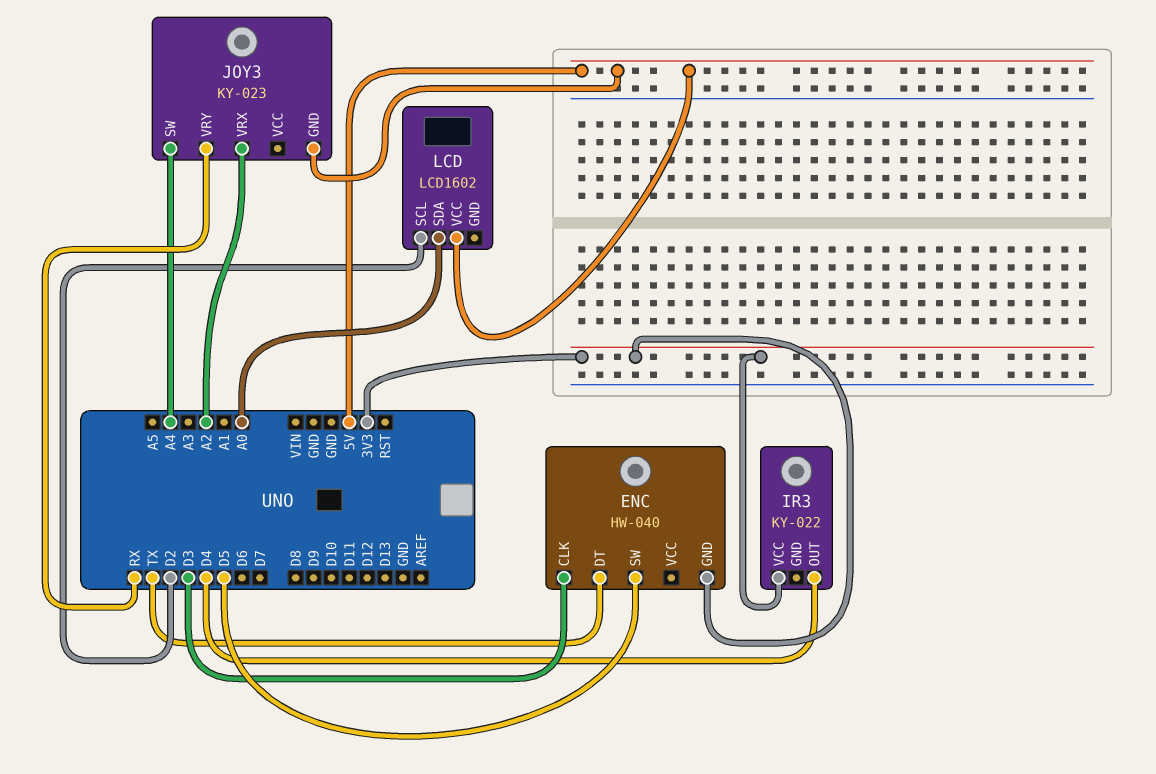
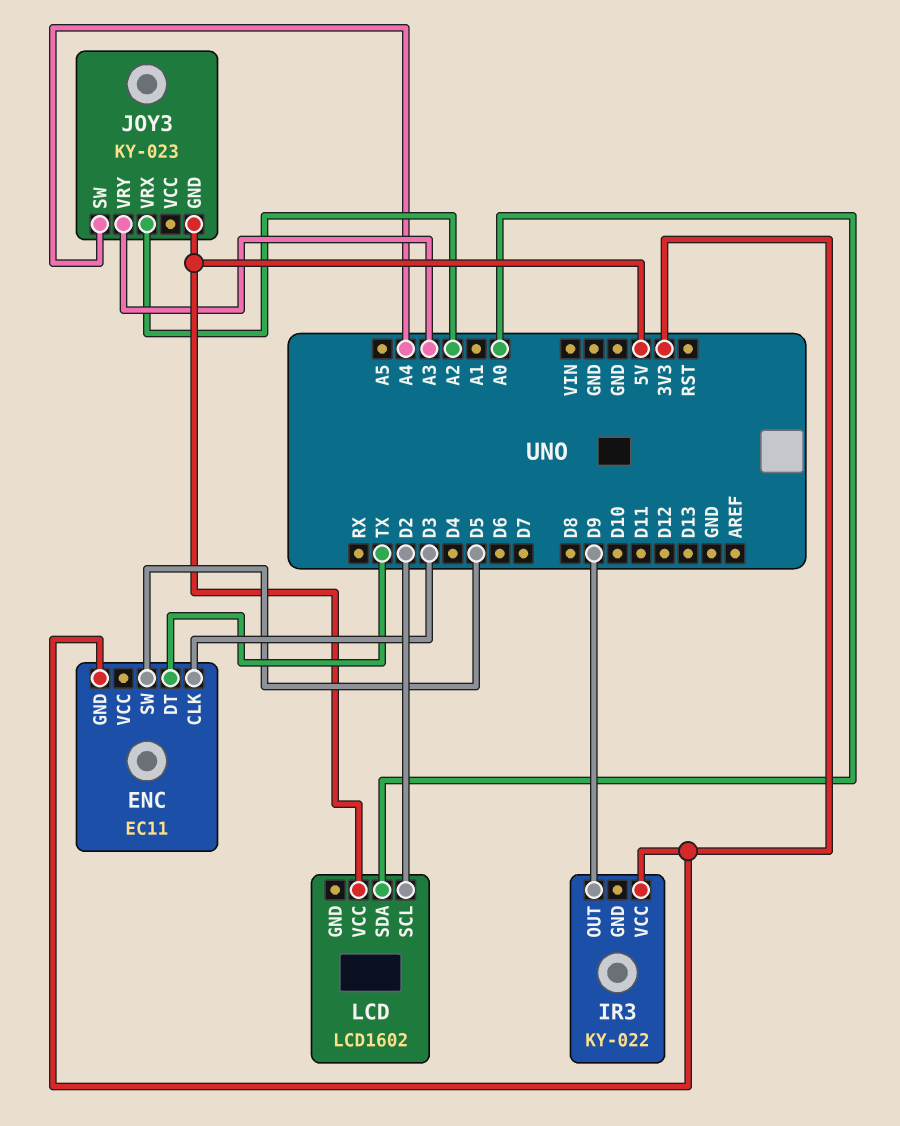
ENC: HW-040 -> EC11
IR3 pin OUT: D4 -> D9
JOY3 pin VRY: RX -> A3

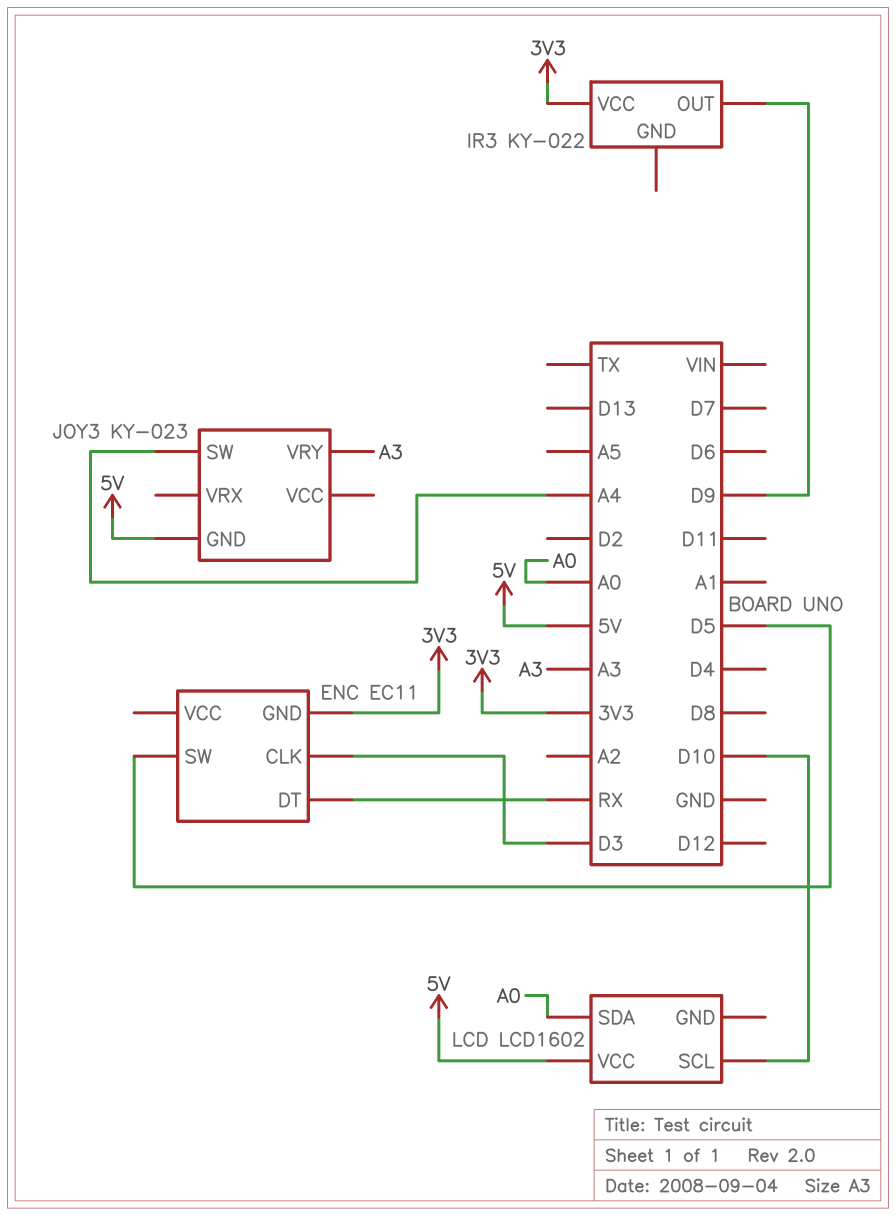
ENC pin DT: TX -> RX
JOY3 pin VRX: A2 -> none
LCD pin SCL: D2 -> D10

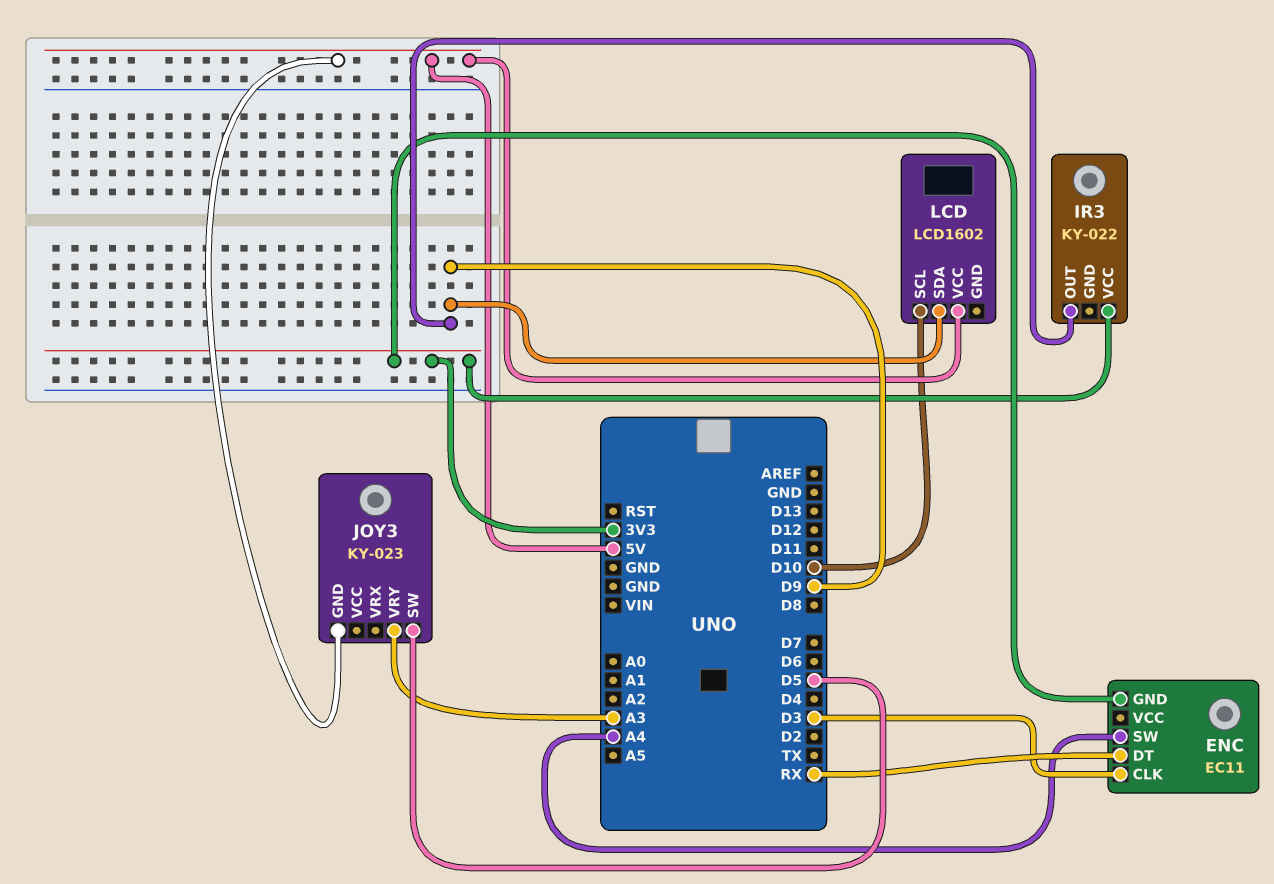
ENC pin SW: D5 -> A4
JOY3 pin SW: A4 -> D5
LCD pin SDA: A0 -> D9

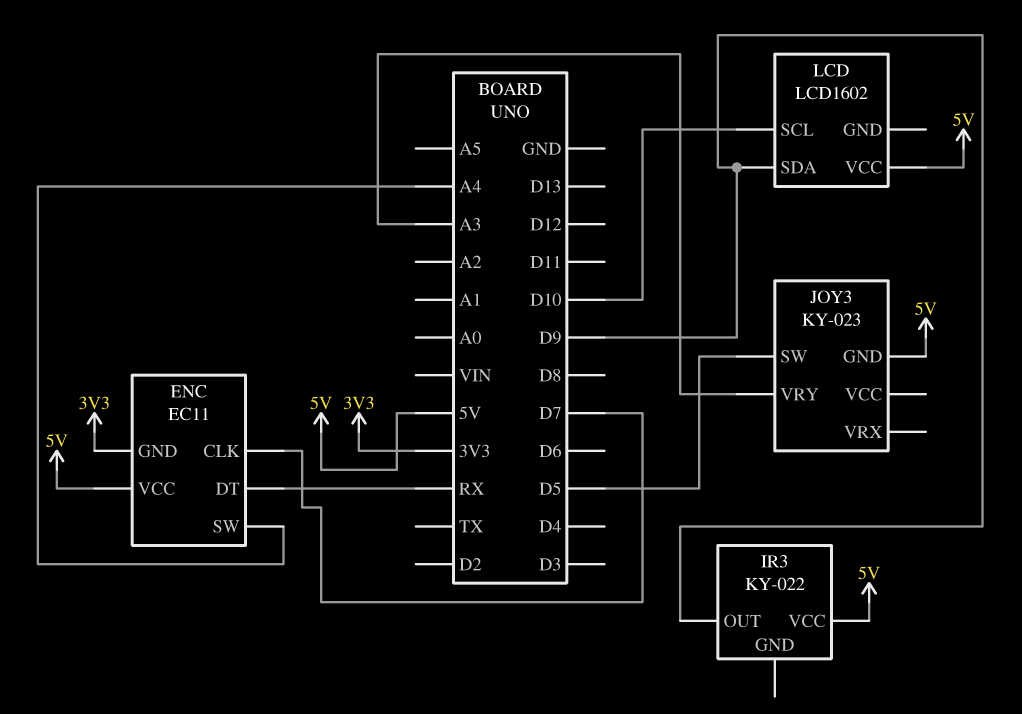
ENC pin CLK: D3 -> D7
ENC pin VCC: none -> 5V
IR3 pin VCC: 3V3 -> 5V

